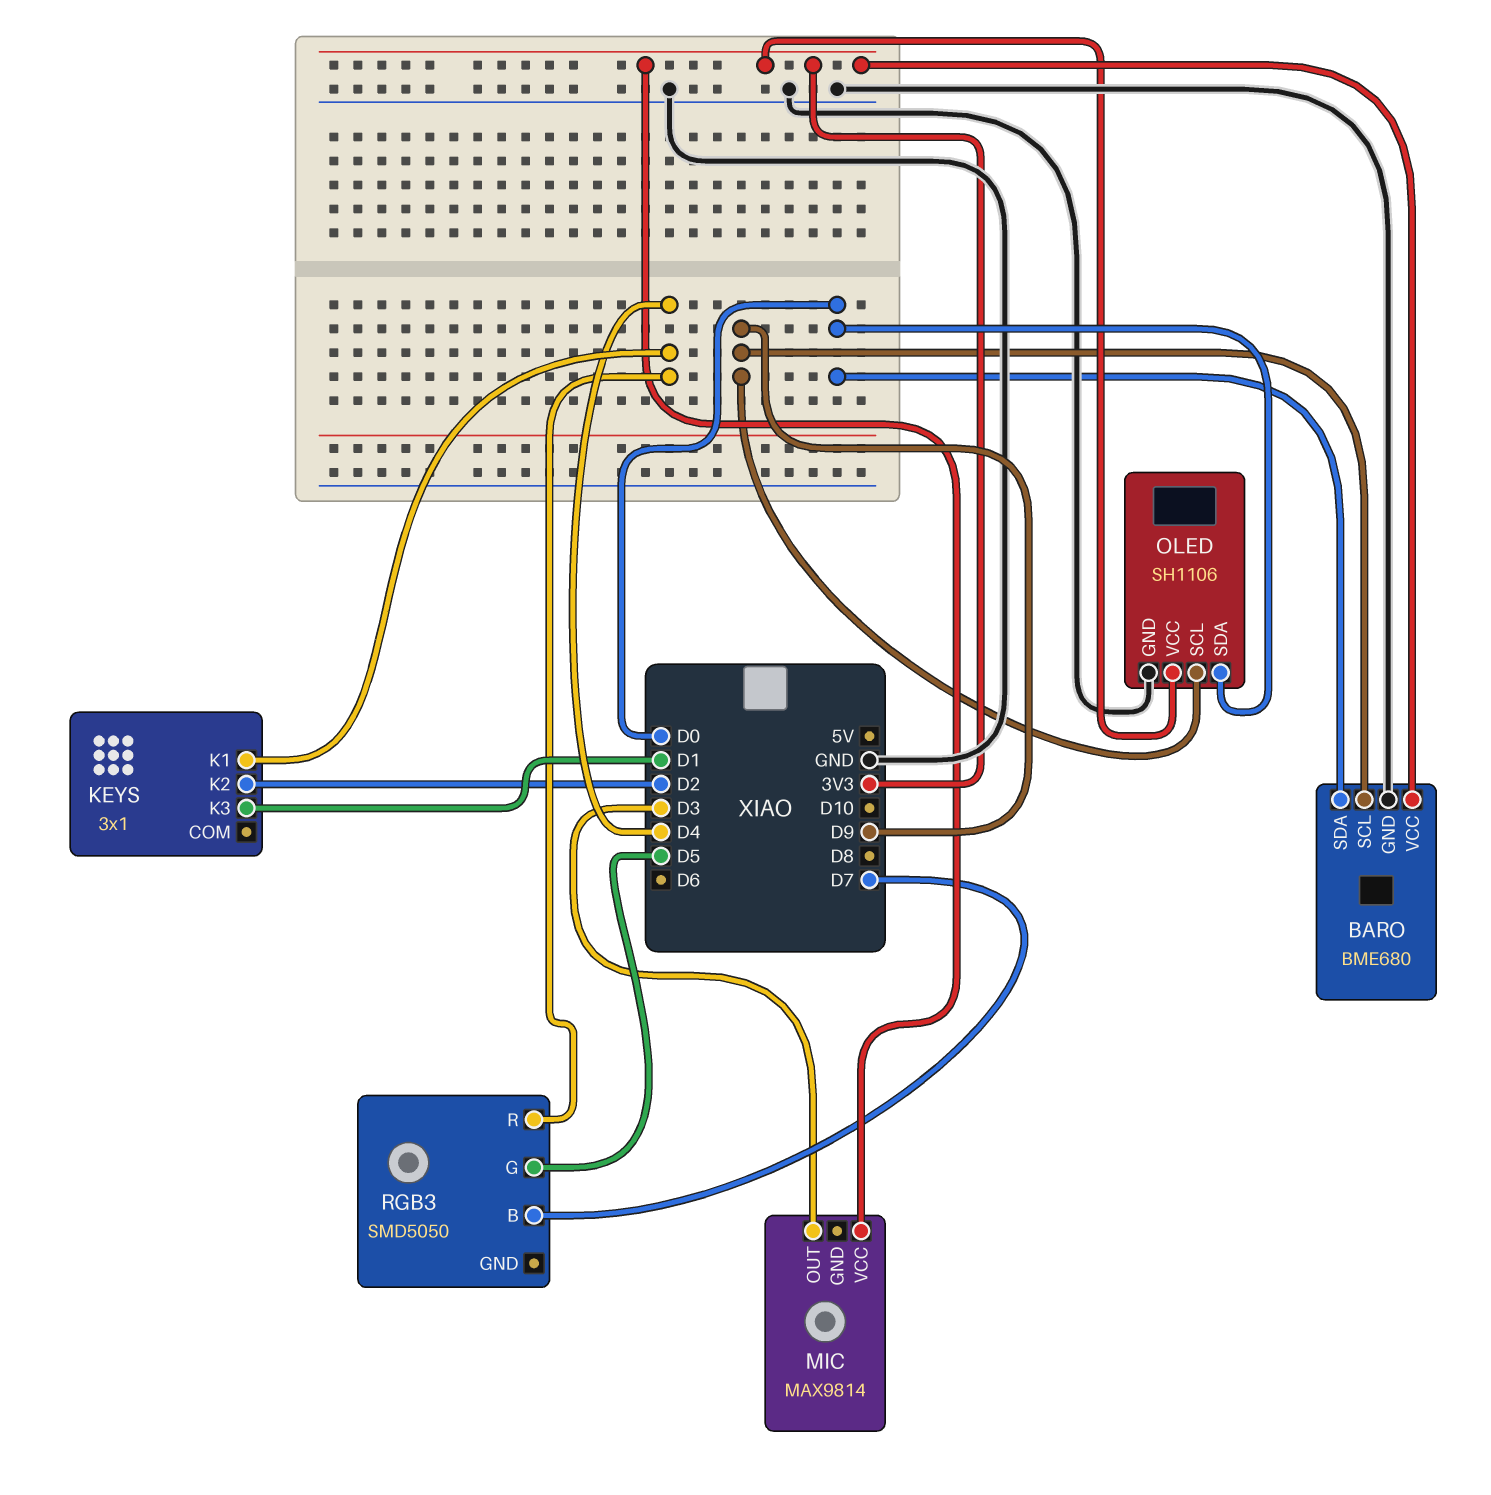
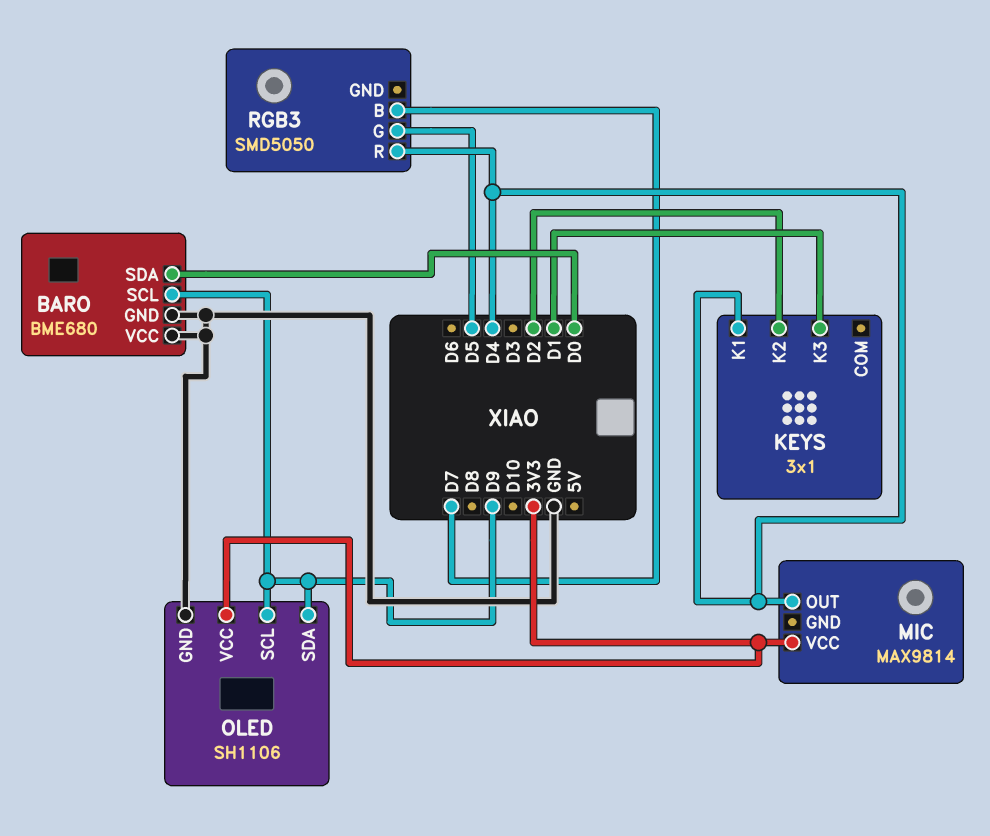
BARO pin VCC: 3V3 -> GND
MIC pin OUT: D3 -> D4
OLED pin SDA: D0 -> D9

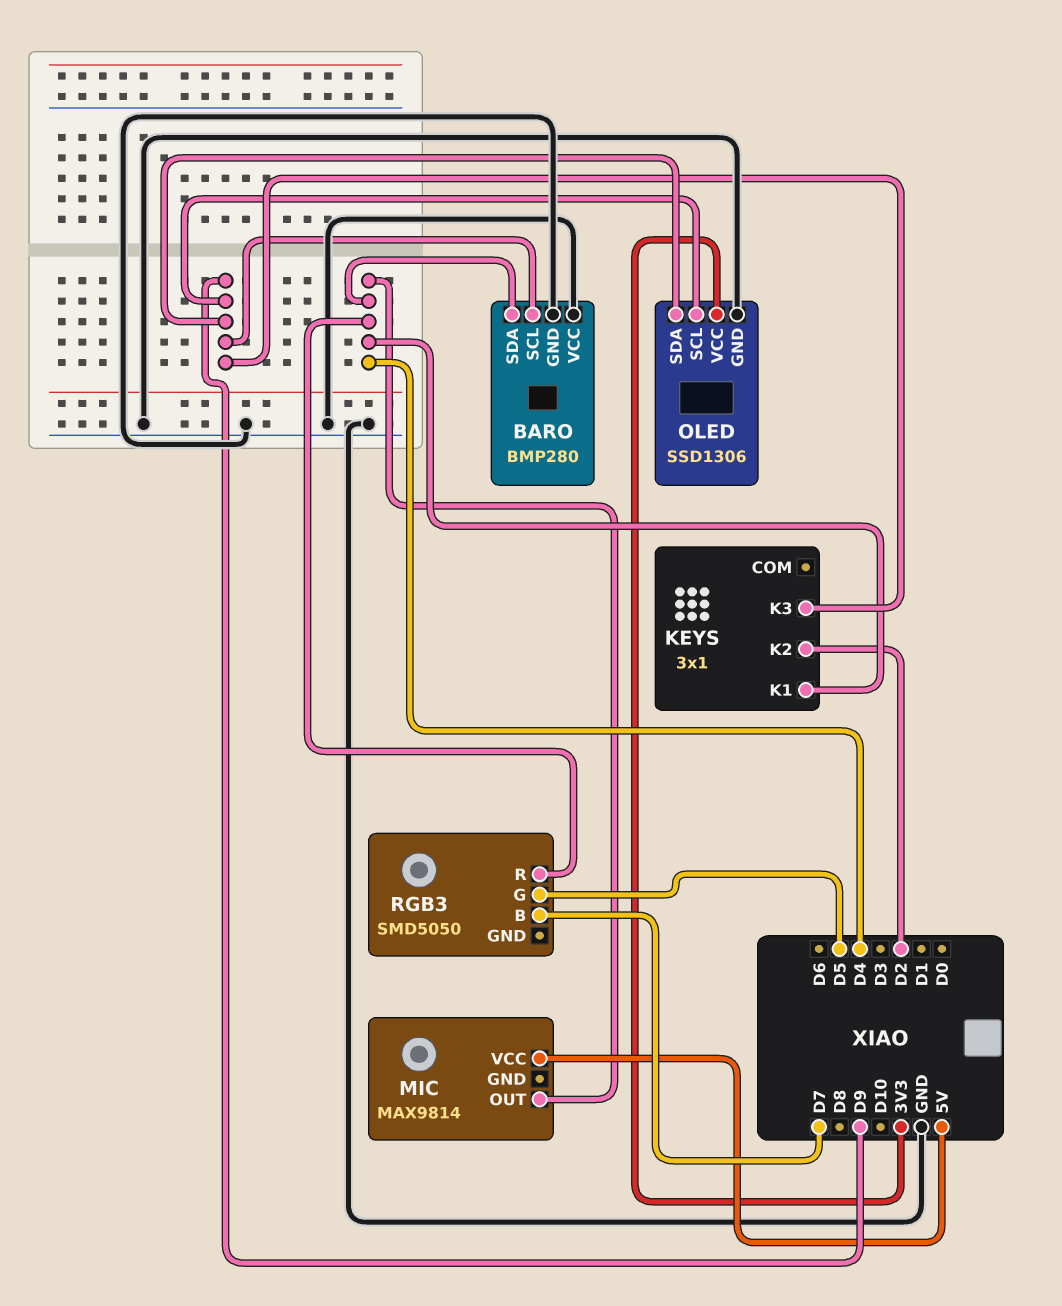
BARO: BME680 -> BMP280
BARO pin SDA: D0 -> D4
KEYS pin K3: D1 -> D9
MIC pin VCC: 3V3 -> 5V
OLED: SH1106 -> SSD1306

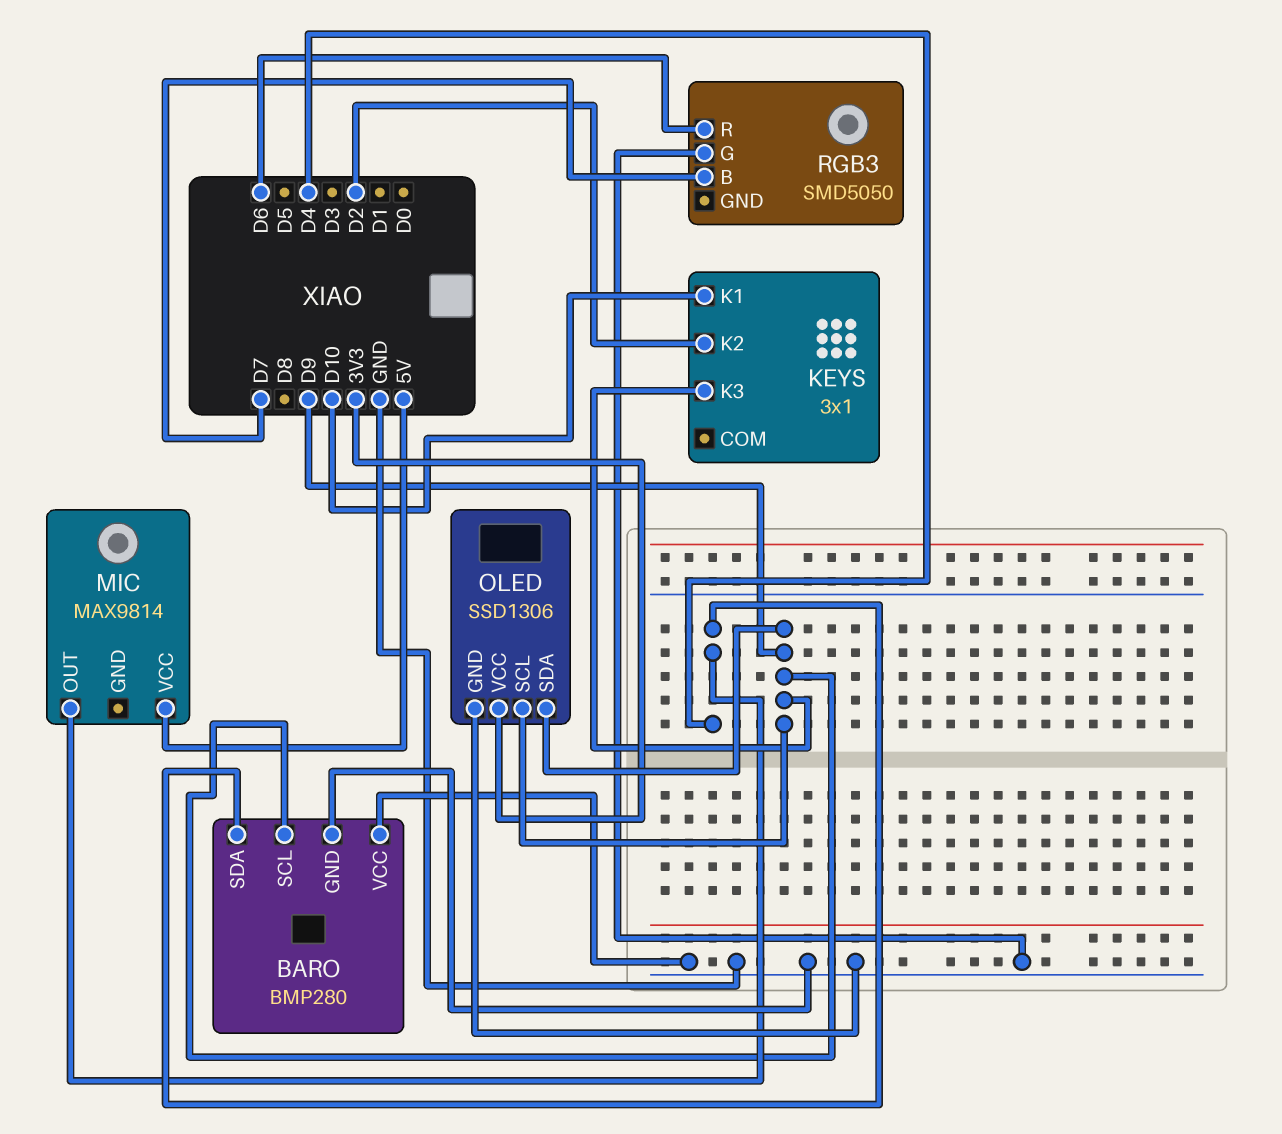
KEYS pin K1: D4 -> D10
RGB3 pin G: D5 -> GND
RGB3 pin R: D4 -> D6

